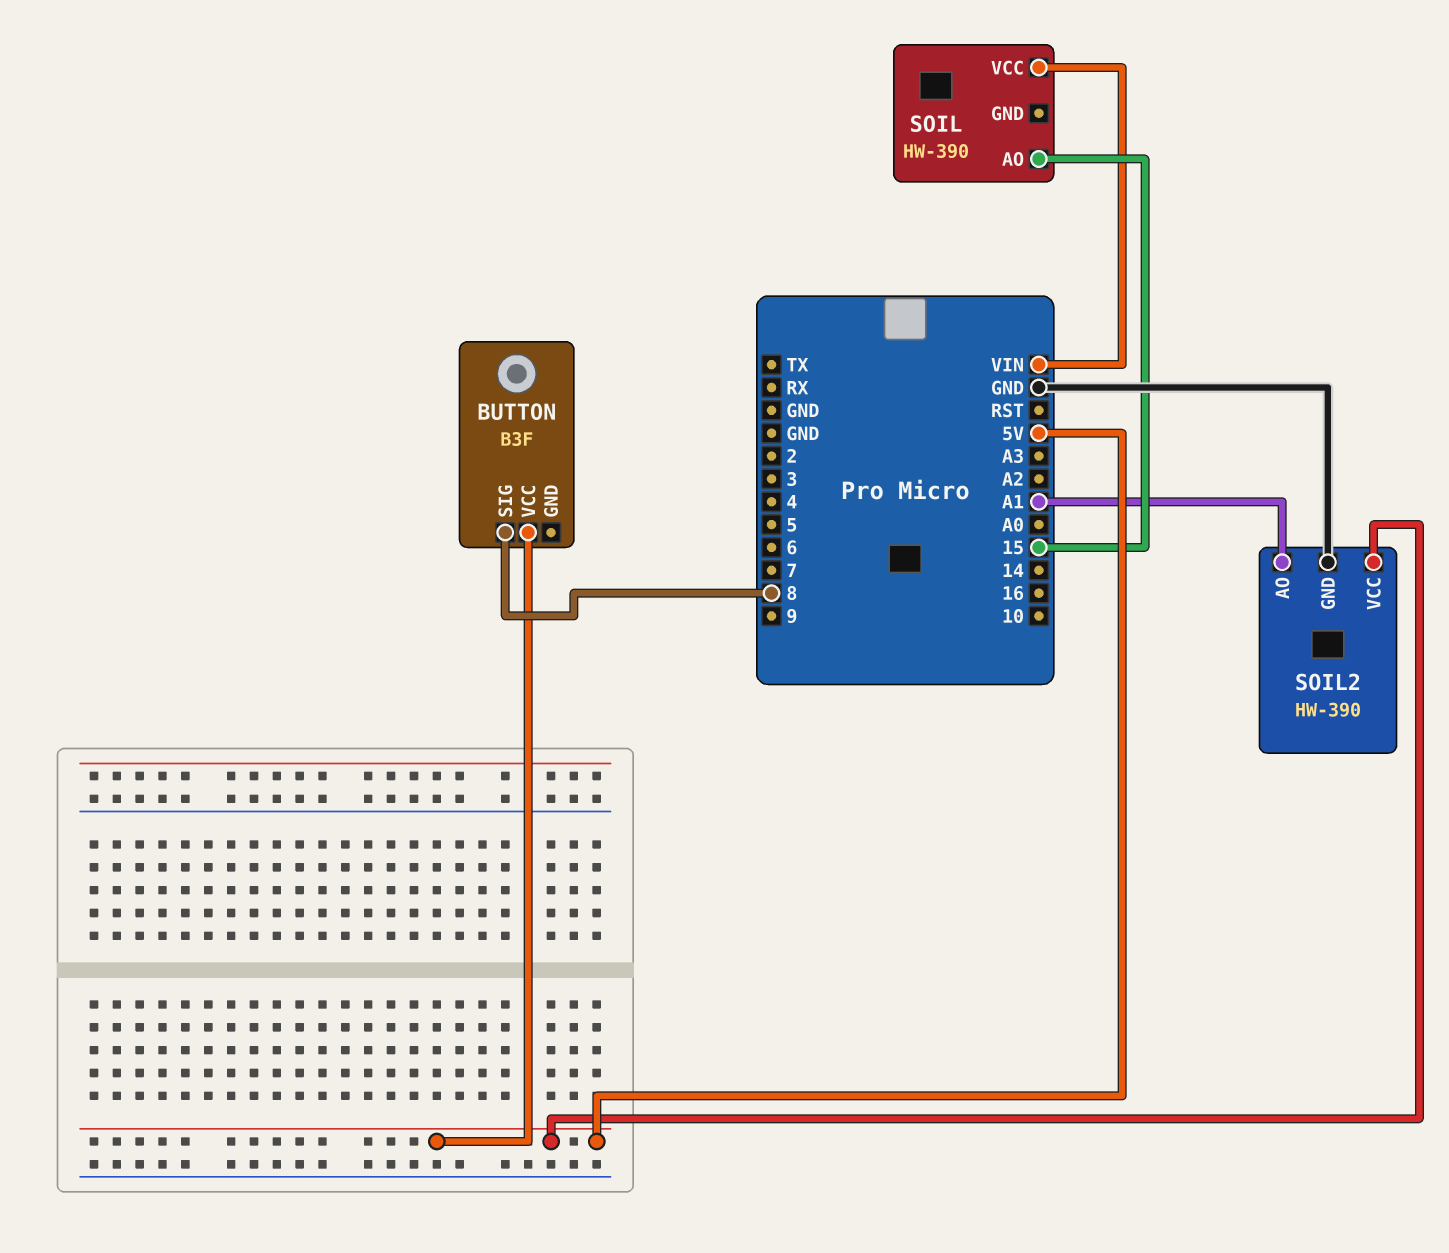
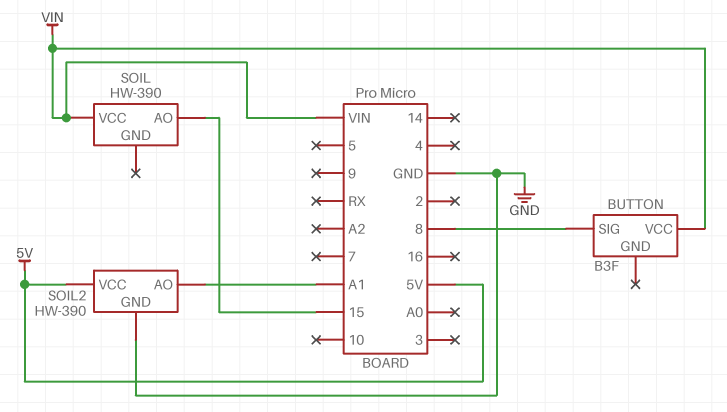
BUTTON pin VCC: 5V -> VIN

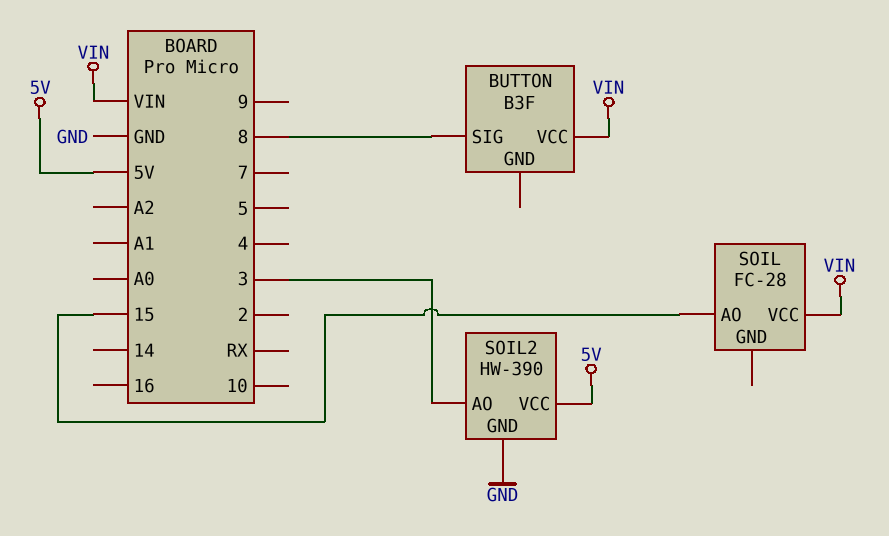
SOIL: HW-390 -> FC-28
SOIL2 pin AO: A1 -> 3

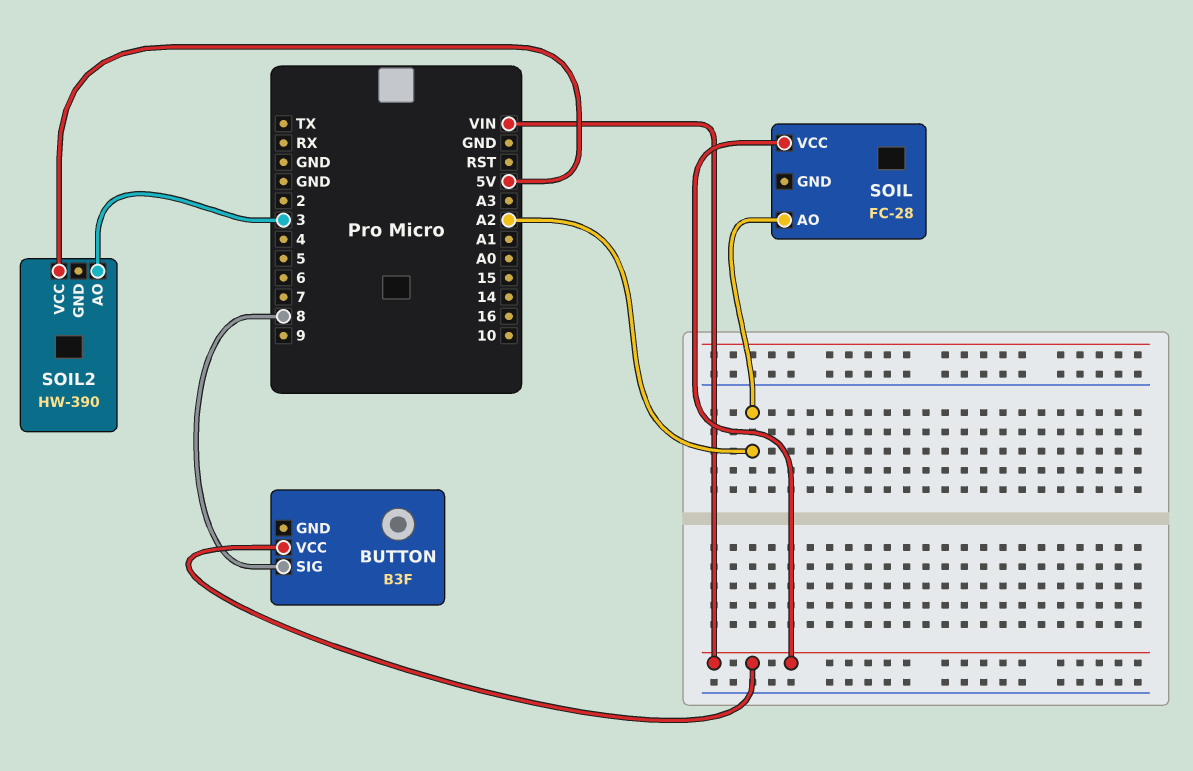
SOIL pin AO: 15 -> A2
SOIL2 pin GND: GND -> none

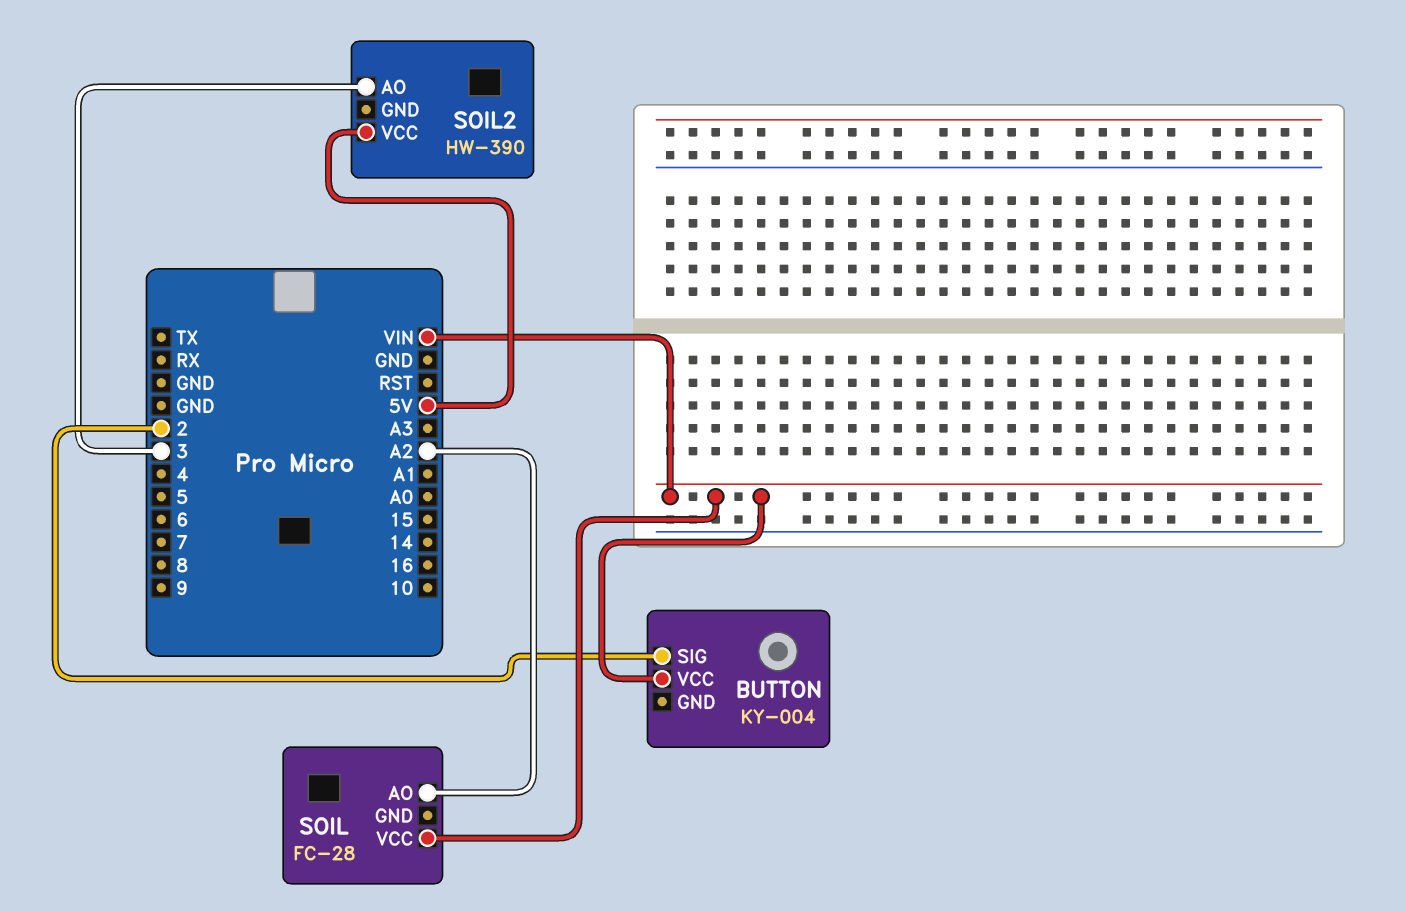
BUTTON: B3F -> KY-004
BUTTON pin SIG: 8 -> 2

